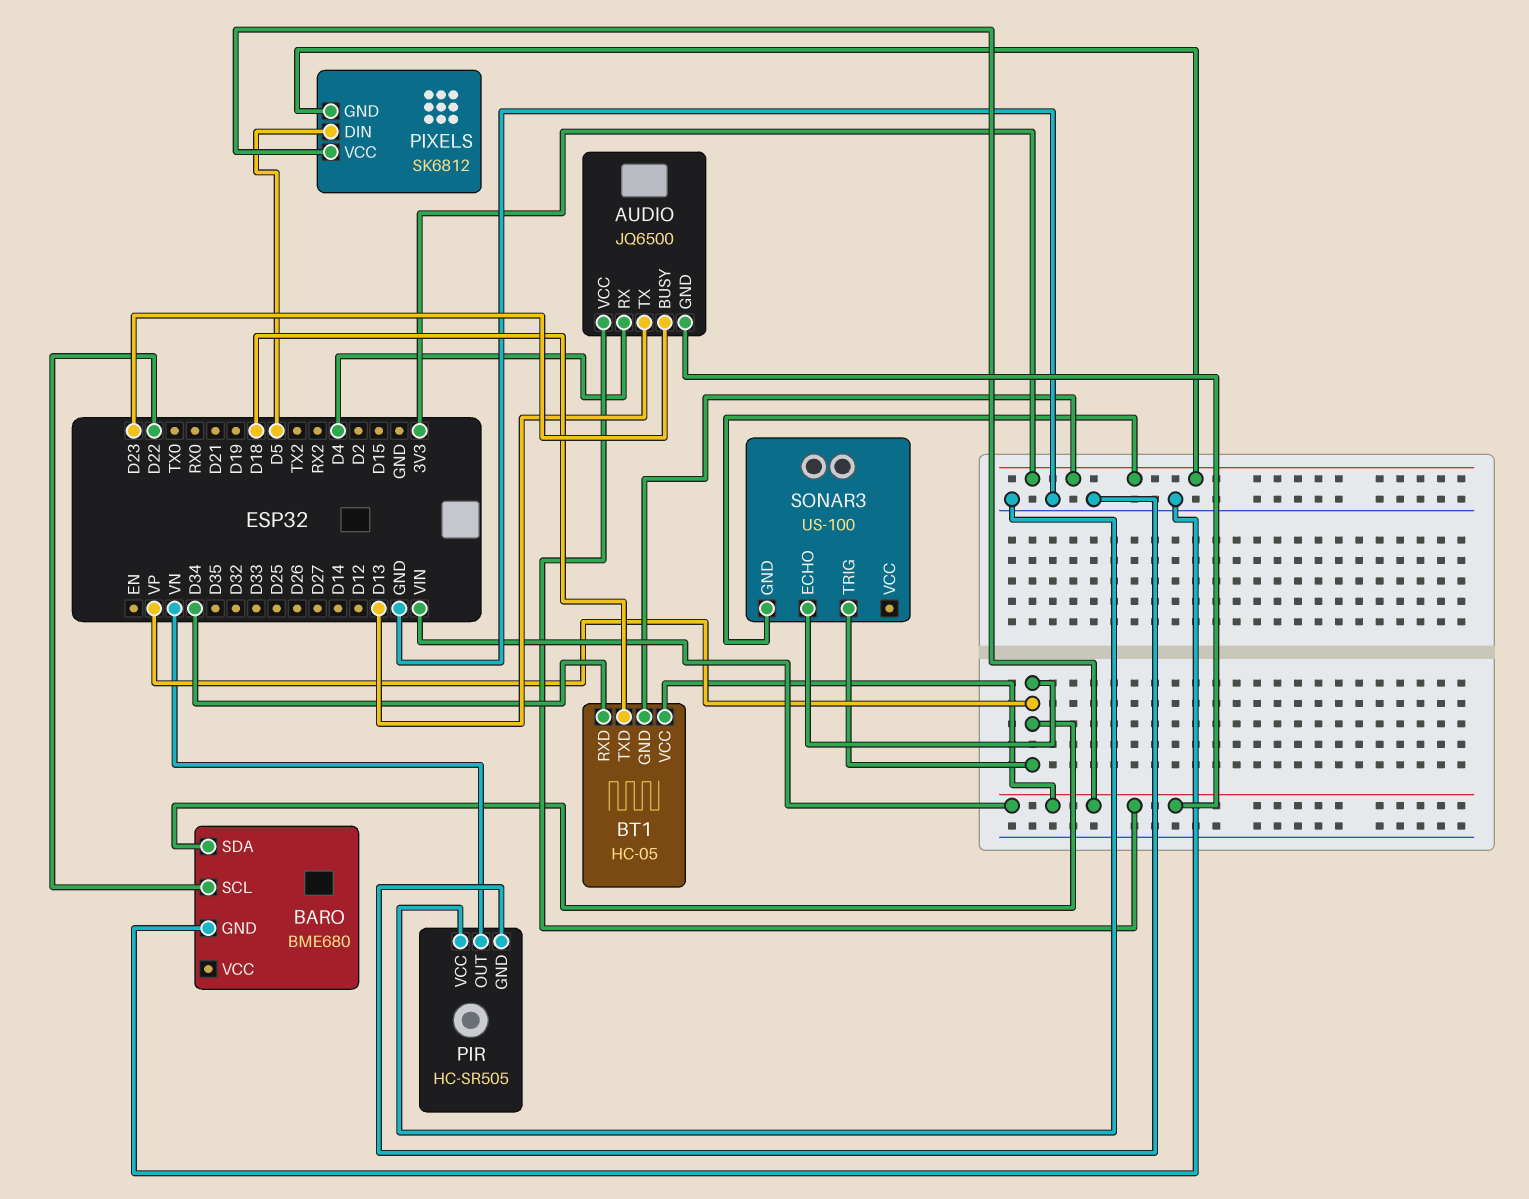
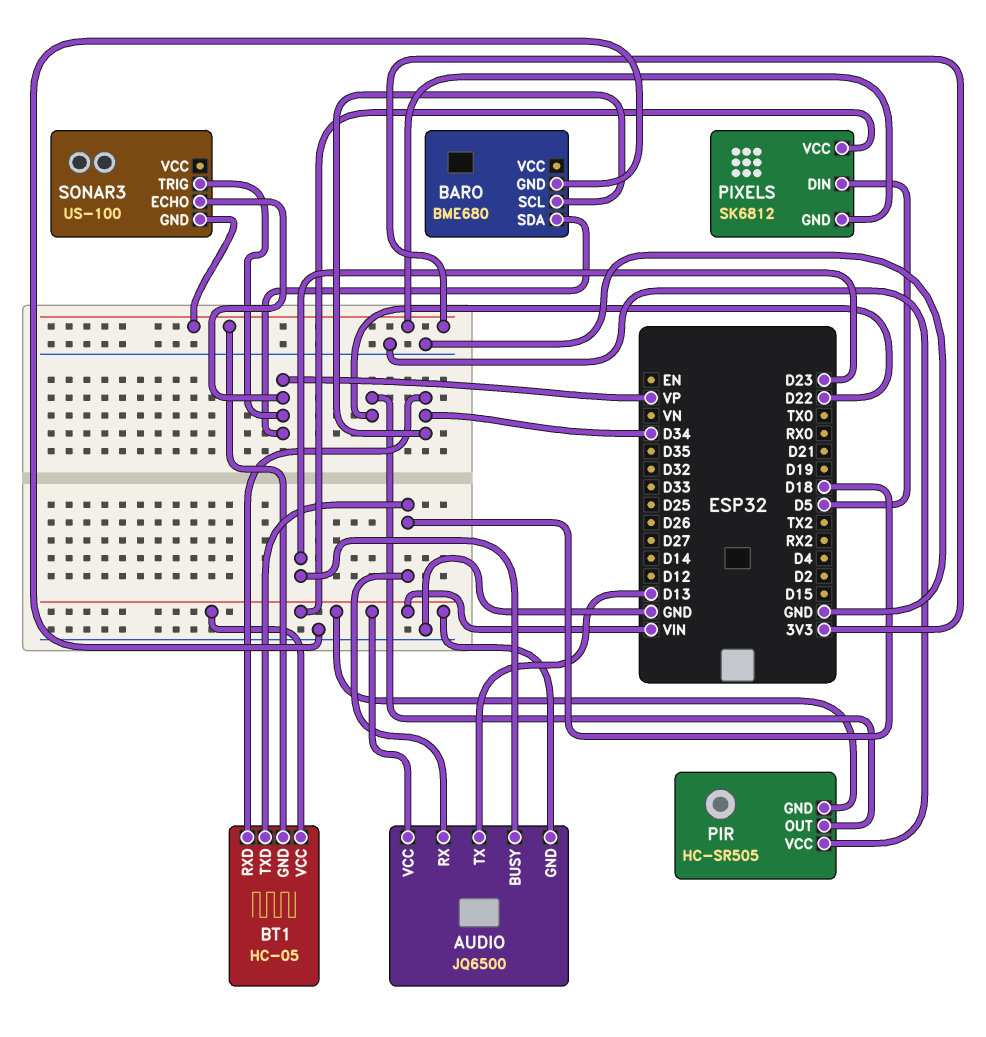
AUDIO pin RX: D4 -> D18
BARO pin SCL: D22 -> D34
PIR pin GND: GND -> VIN
PIR pin OUT: VN -> D22

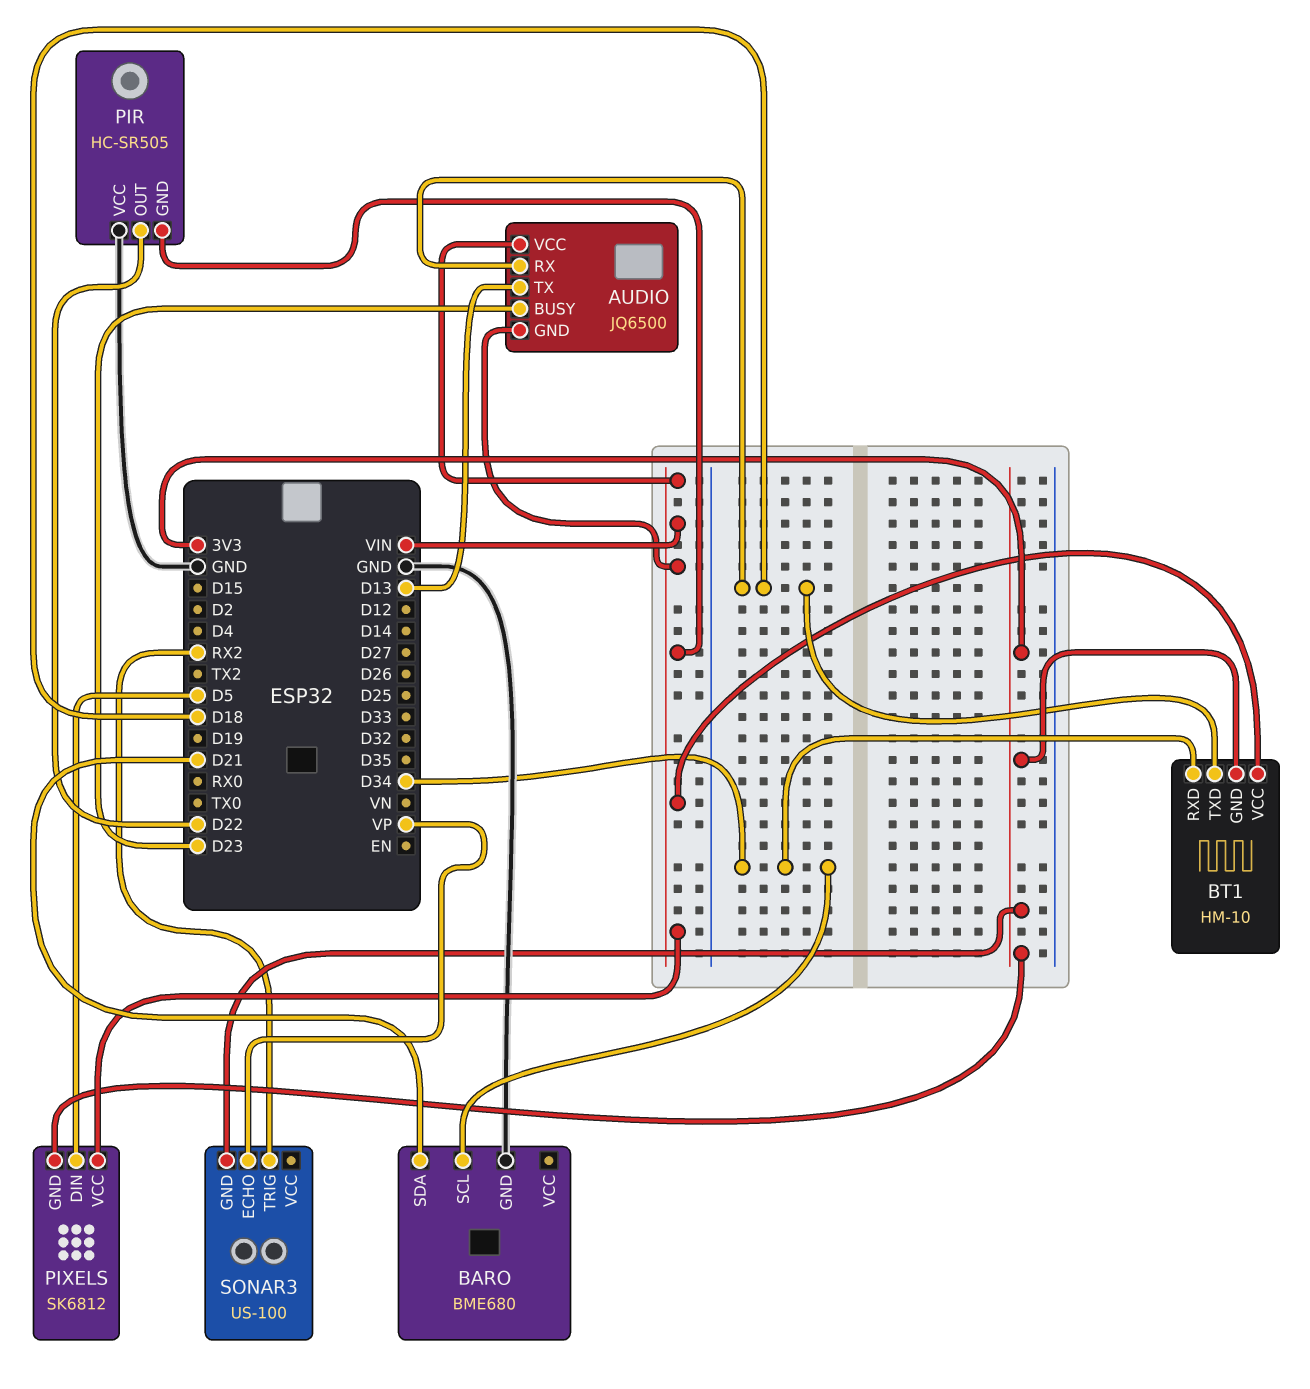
BARO pin SDA: VP -> D21
BT1: HC-05 -> HM-10
SONAR3 pin TRIG: VP -> RX2

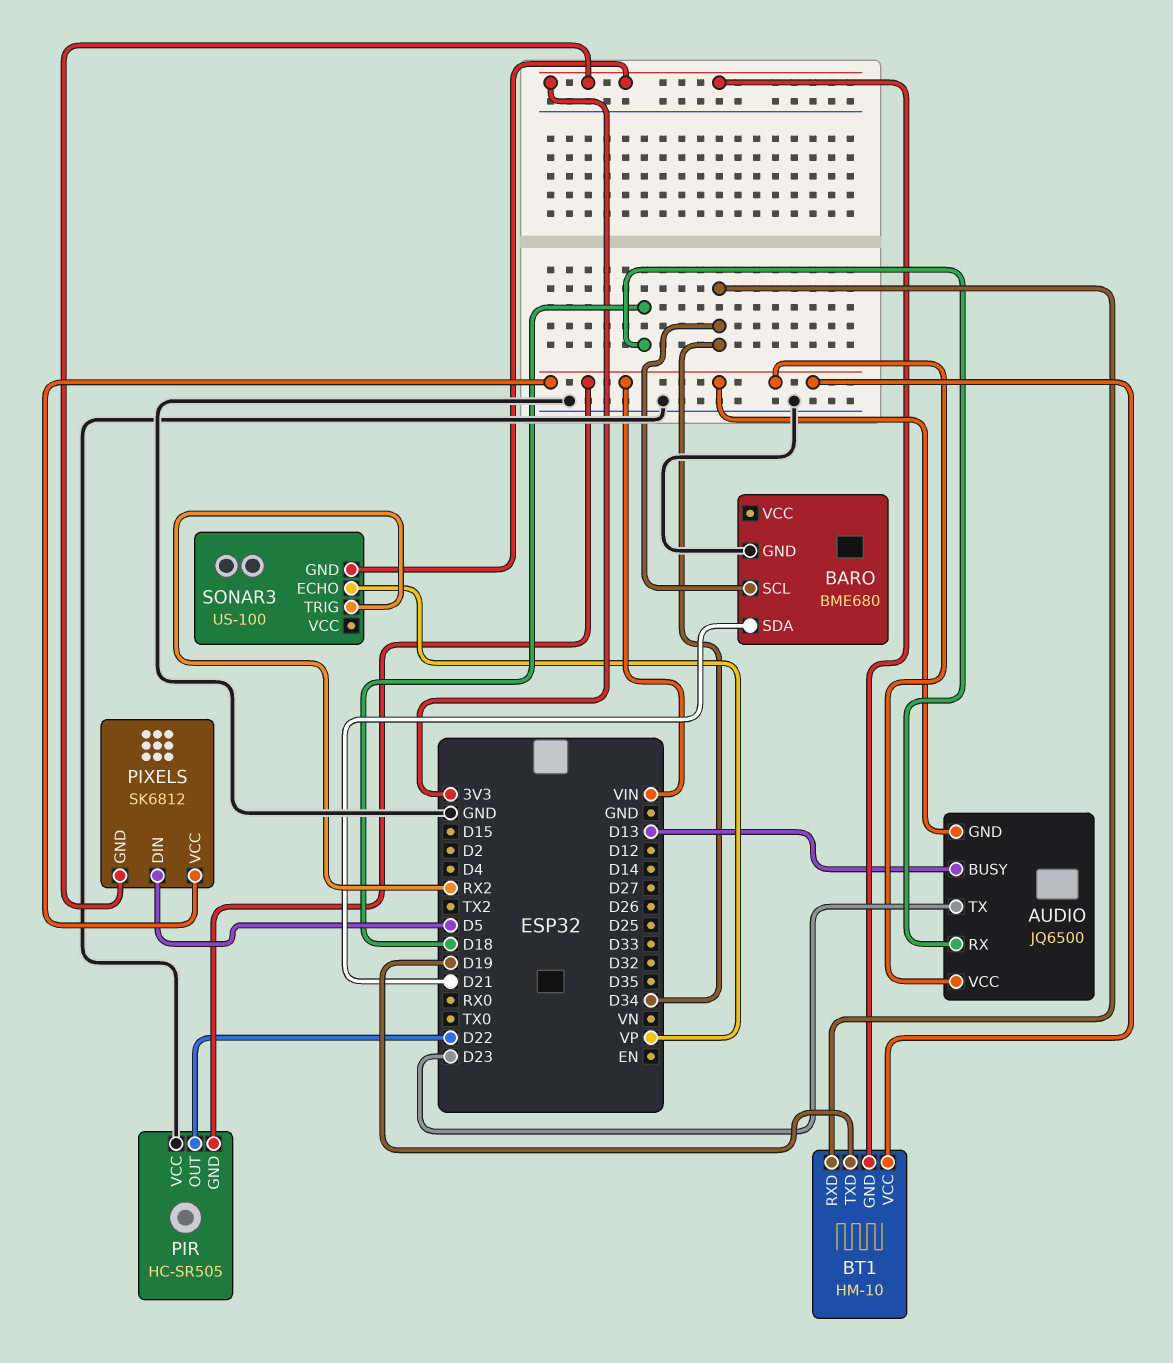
AUDIO pin BUSY: D23 -> D13
AUDIO pin TX: D13 -> D23
BT1 pin TXD: D18 -> D19

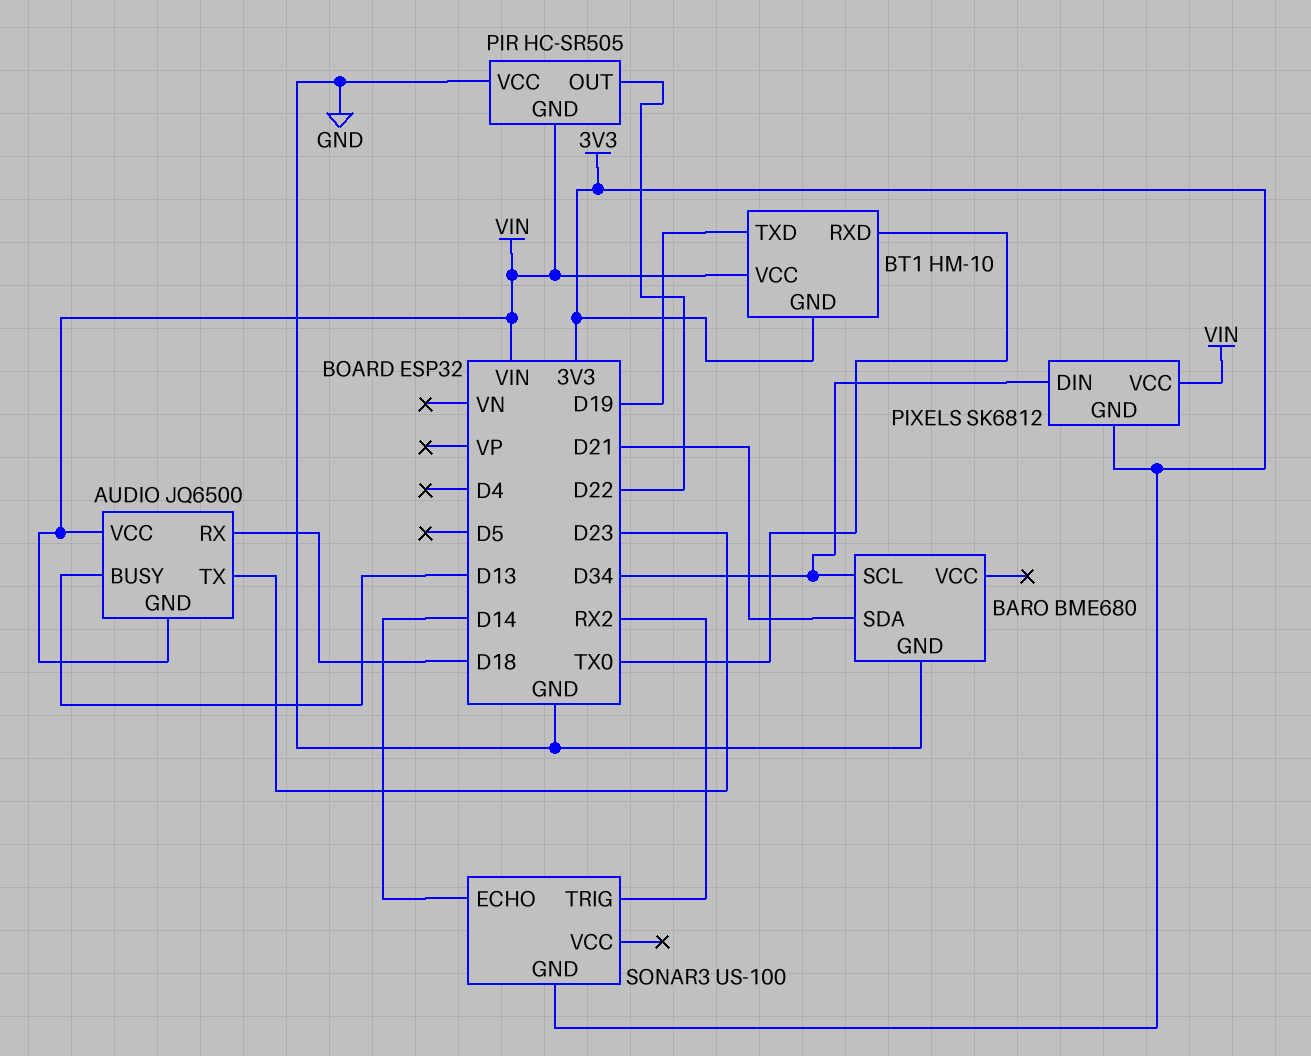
BT1 pin RXD: D34 -> TX0
PIXELS pin DIN: D5 -> D34
SONAR3 pin ECHO: VP -> D14

